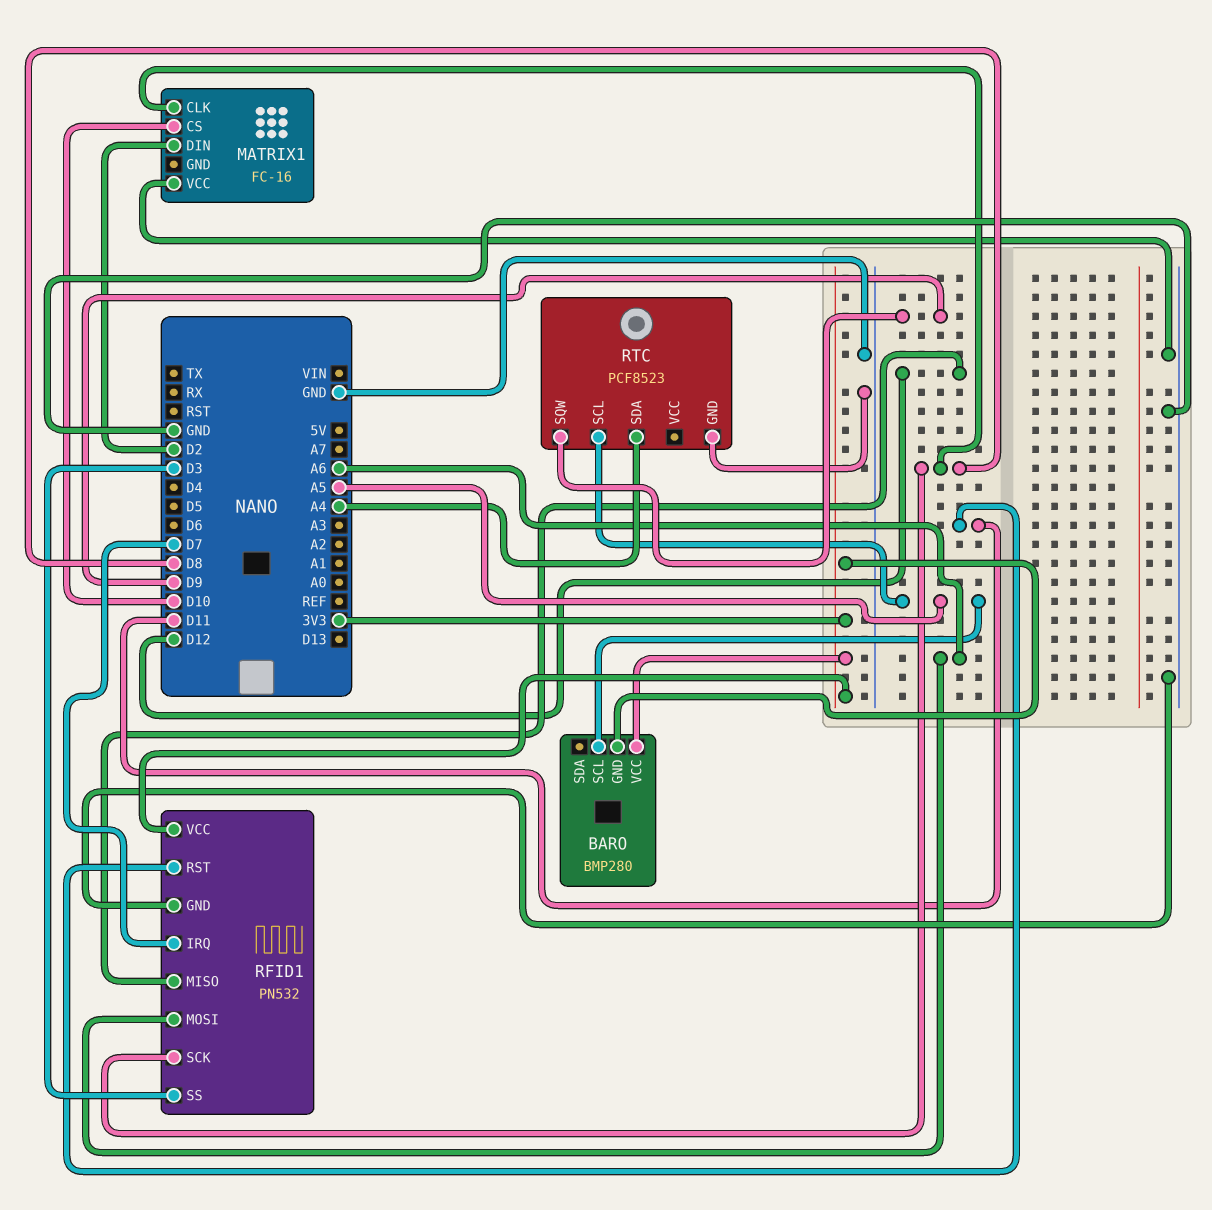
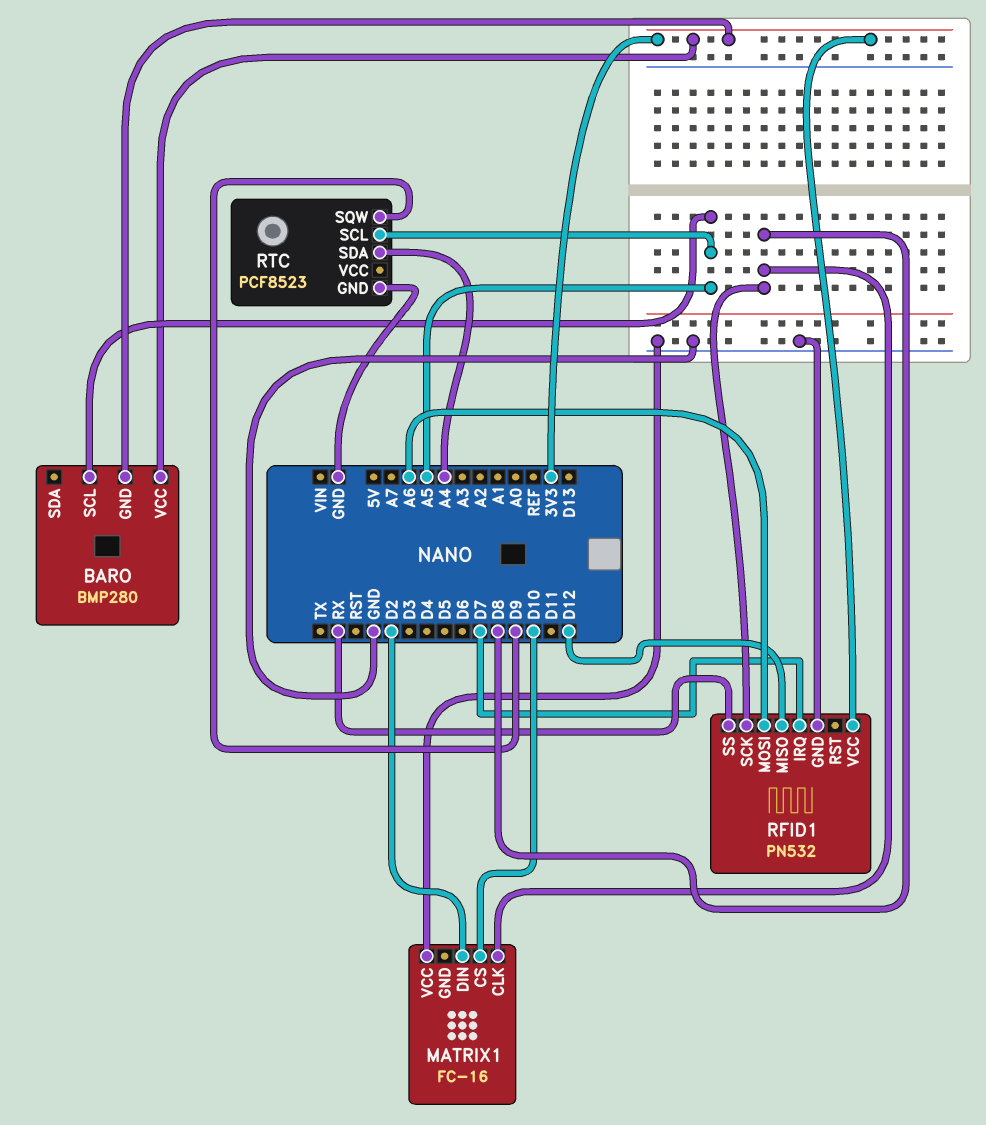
RFID1 pin RST: D11 -> none
RFID1 pin SS: D3 -> RX

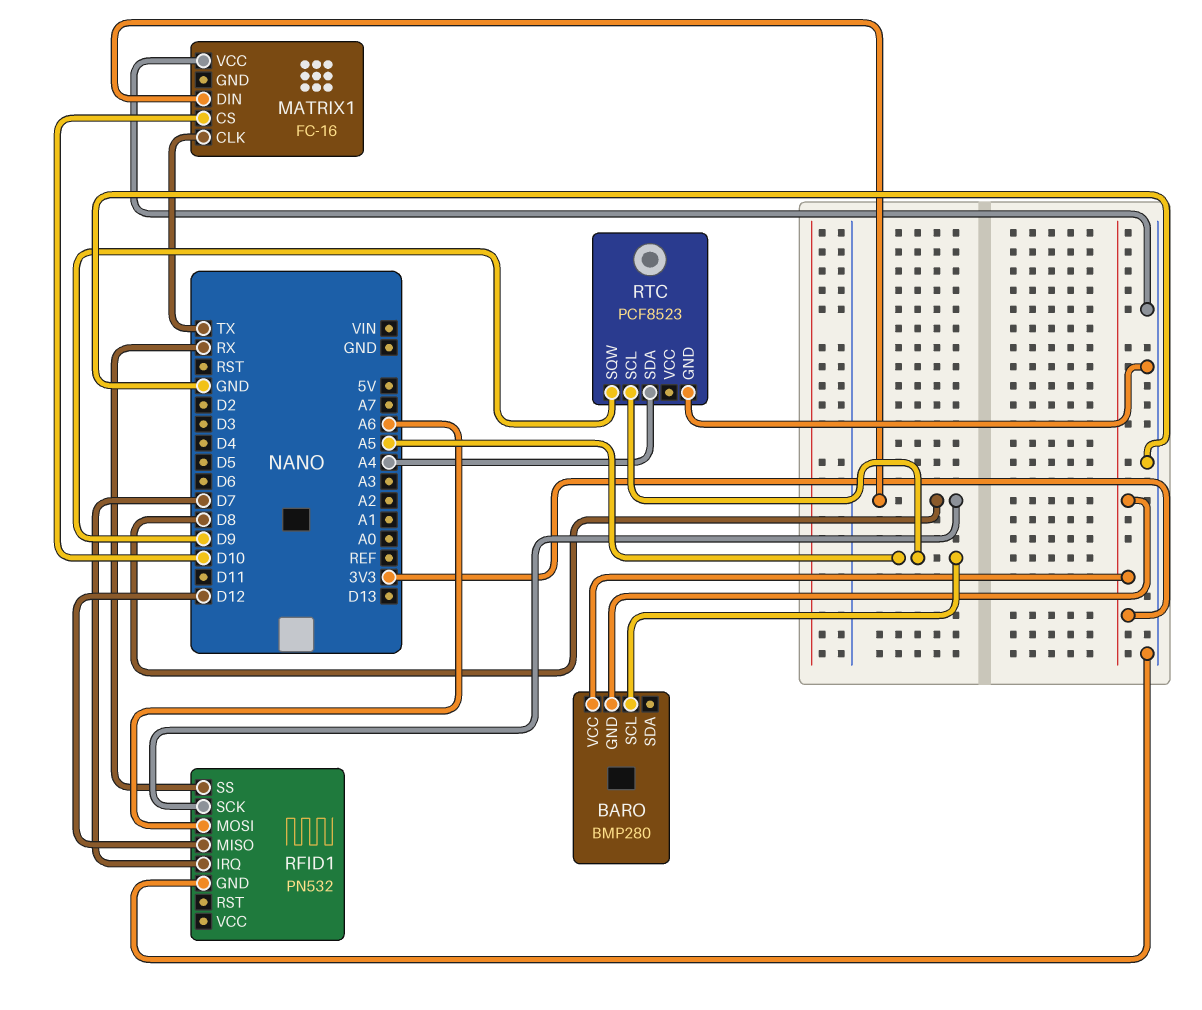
MATRIX1 pin CLK: D8 -> TX
MATRIX1 pin DIN: D2 -> D8
RFID1 pin VCC: 3V3 -> none

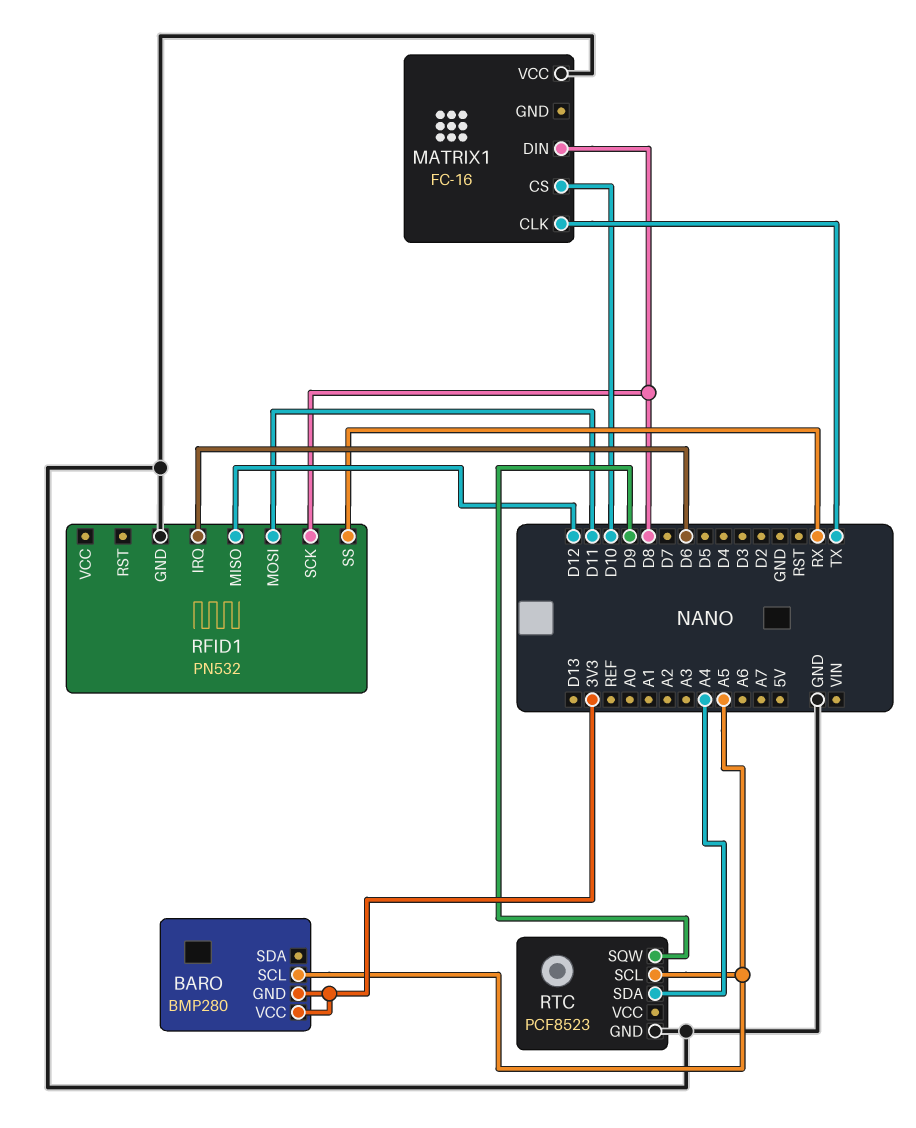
RFID1 pin IRQ: D7 -> D6
RFID1 pin MOSI: A6 -> D11

